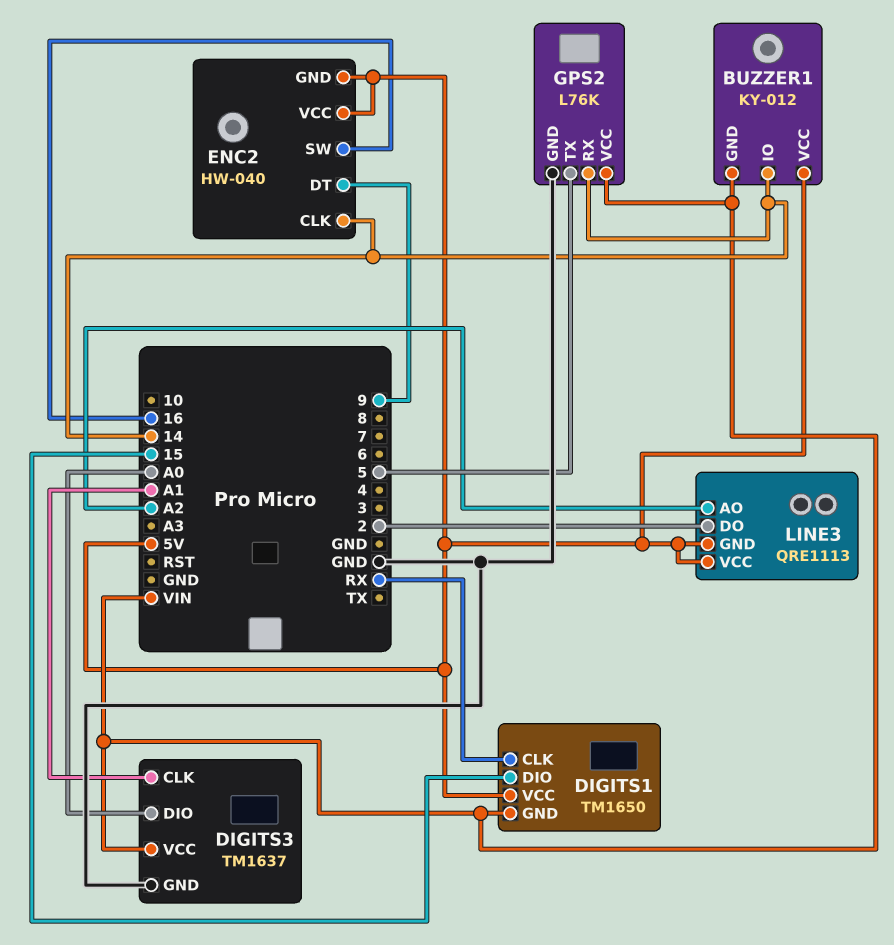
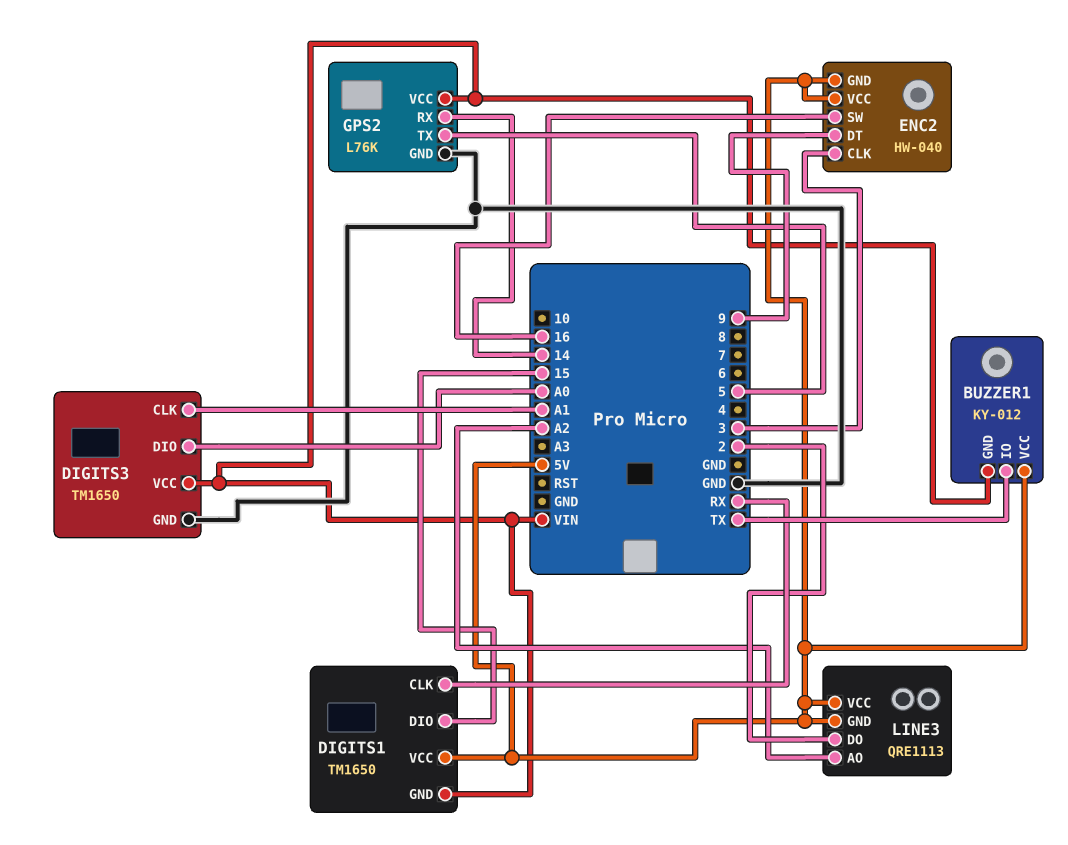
BUZZER1 pin IO: 14 -> TX
DIGITS3: TM1637 -> TM1650
ENC2 pin CLK: 14 -> 3

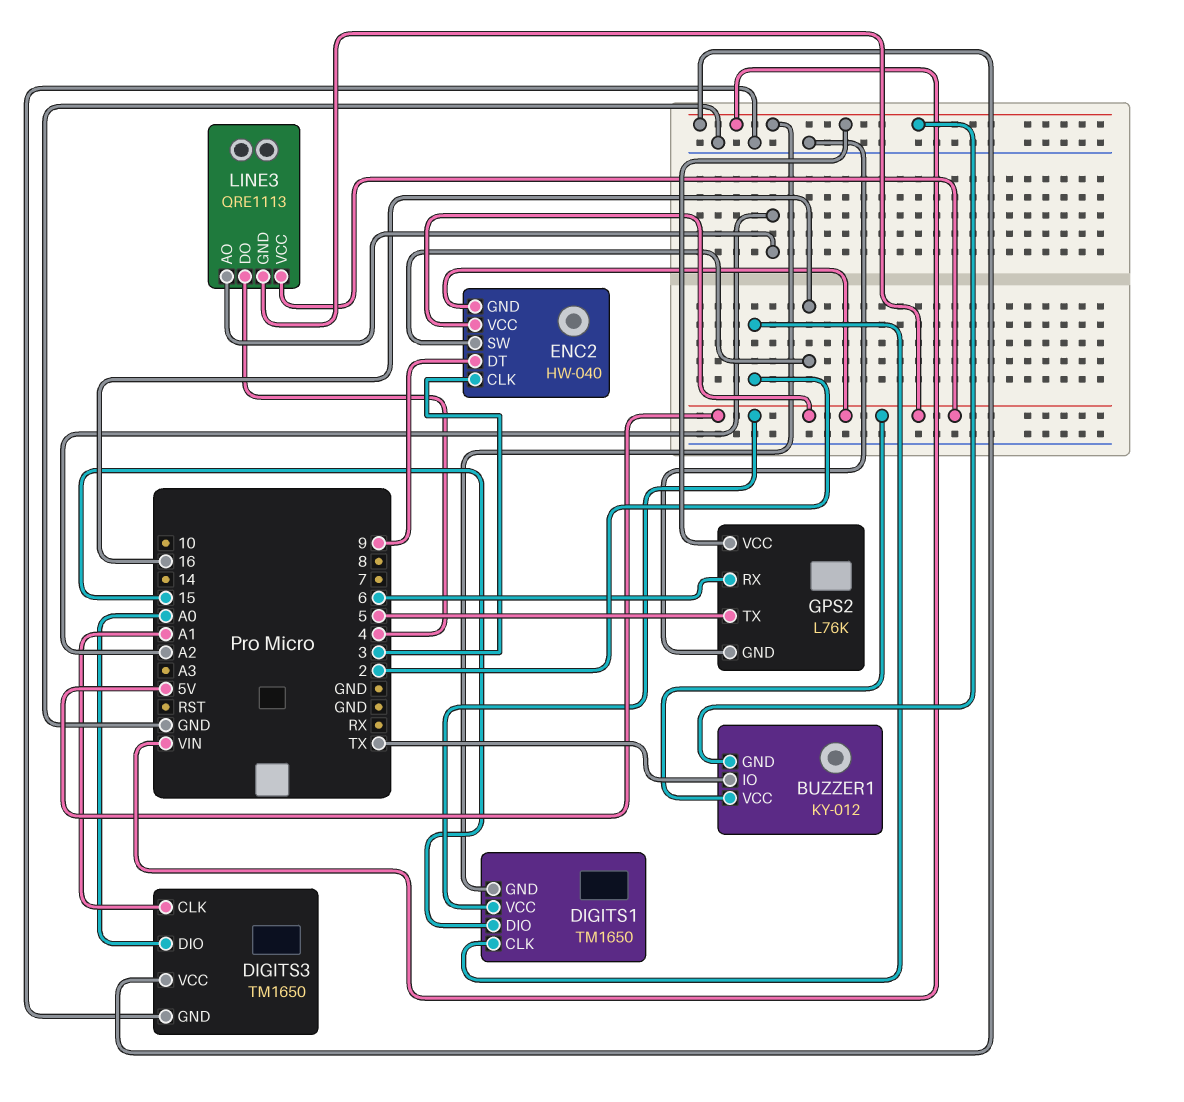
DIGITS1 pin CLK: RX -> 2
GPS2 pin RX: 14 -> 6
LINE3 pin DO: 2 -> 4

